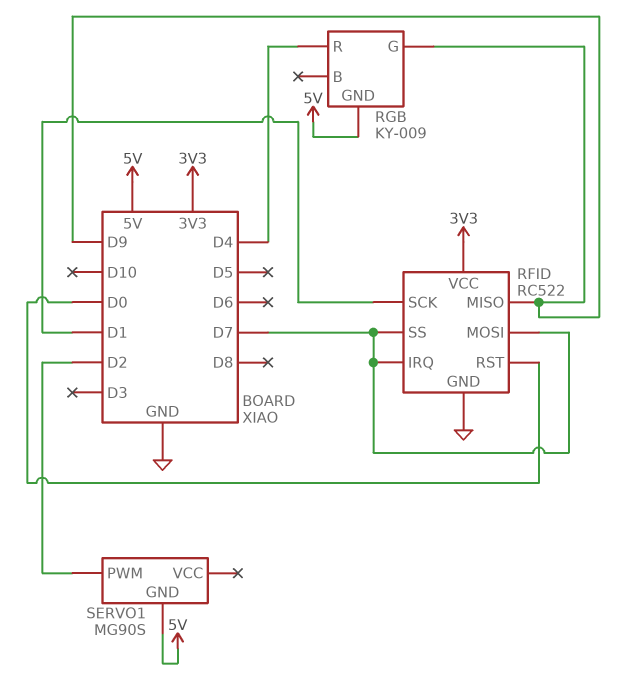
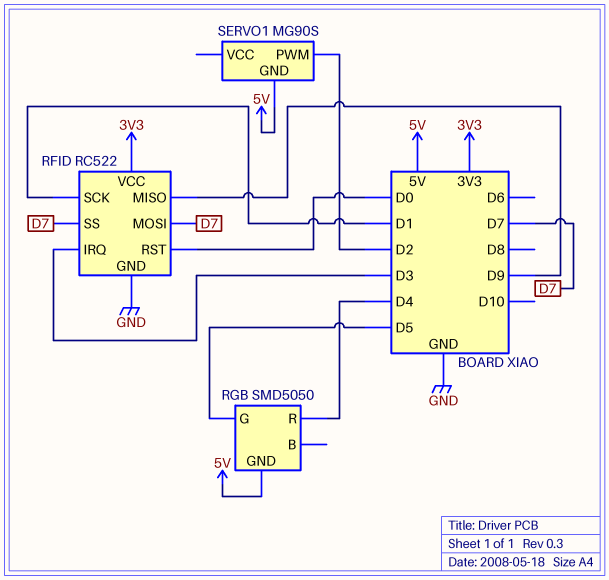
RFID pin IRQ: D7 -> D3
RGB: KY-009 -> SMD5050
RGB pin G: D9 -> D5

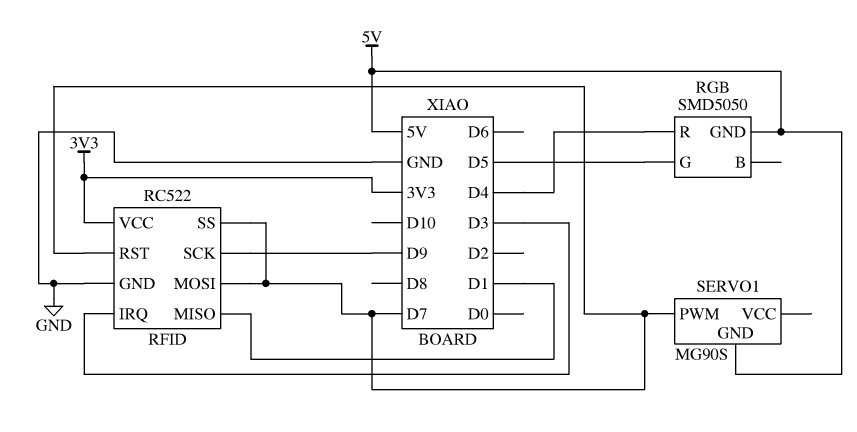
RFID pin MISO: D9 -> D1
RFID pin RST: D0 -> D7
RFID pin SCK: D1 -> D9
SERVO1 pin PWM: D2 -> D7

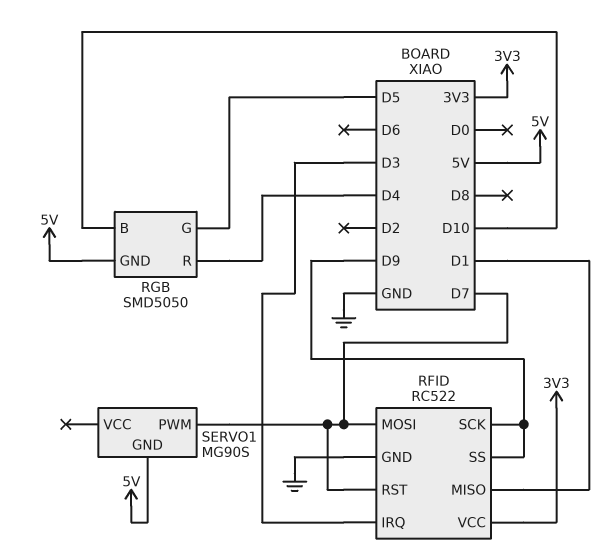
RFID pin SS: D7 -> D9
RGB pin B: none -> D10

